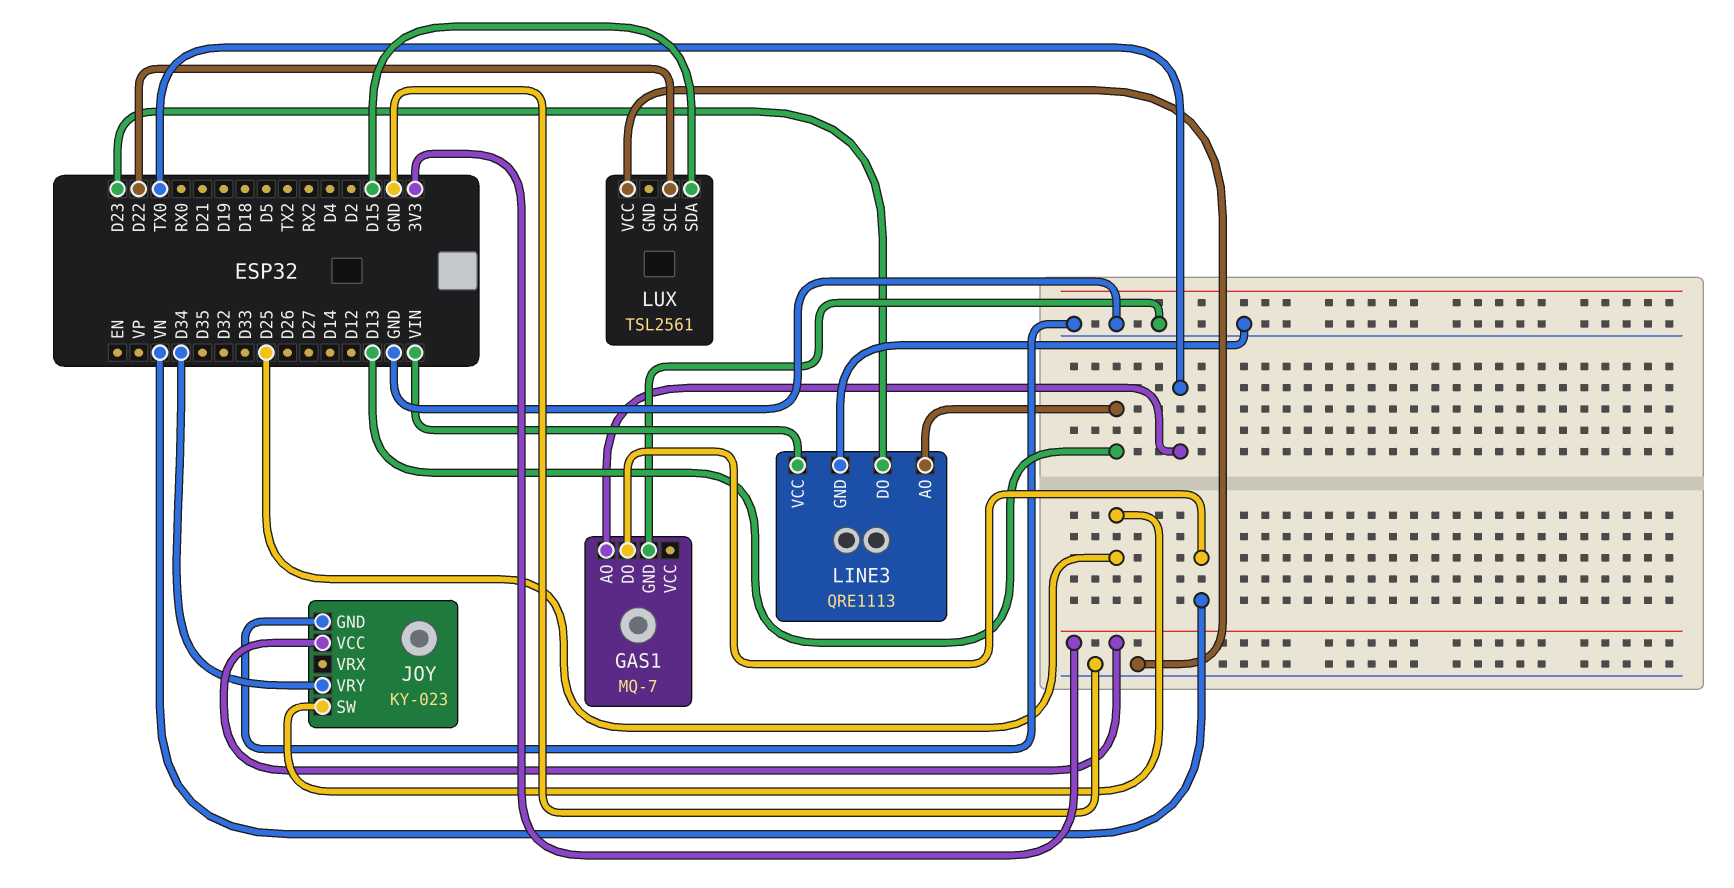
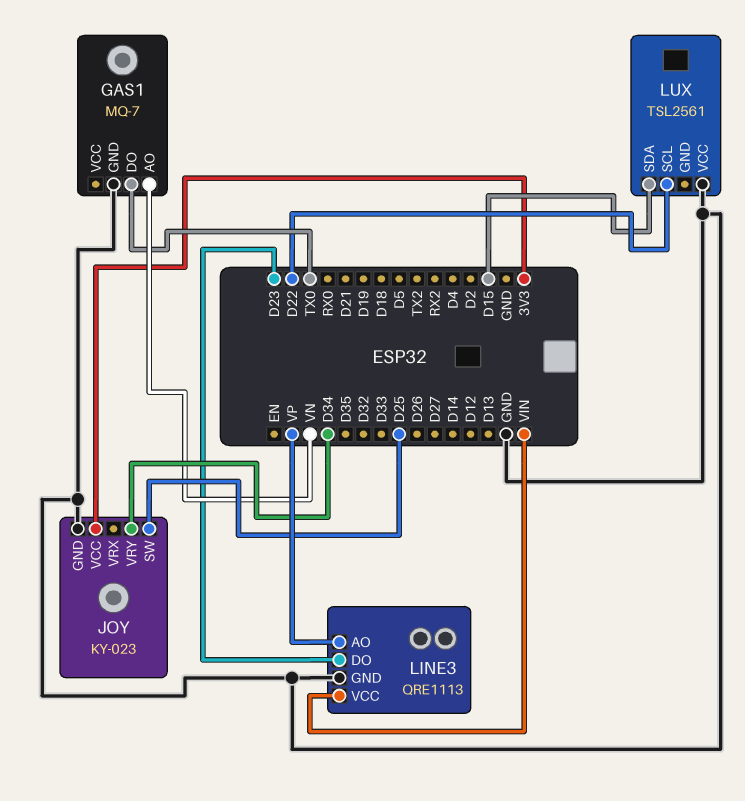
GAS1 pin AO: TX0 -> VN
GAS1 pin DO: VN -> TX0
LINE3 pin AO: D13 -> VP

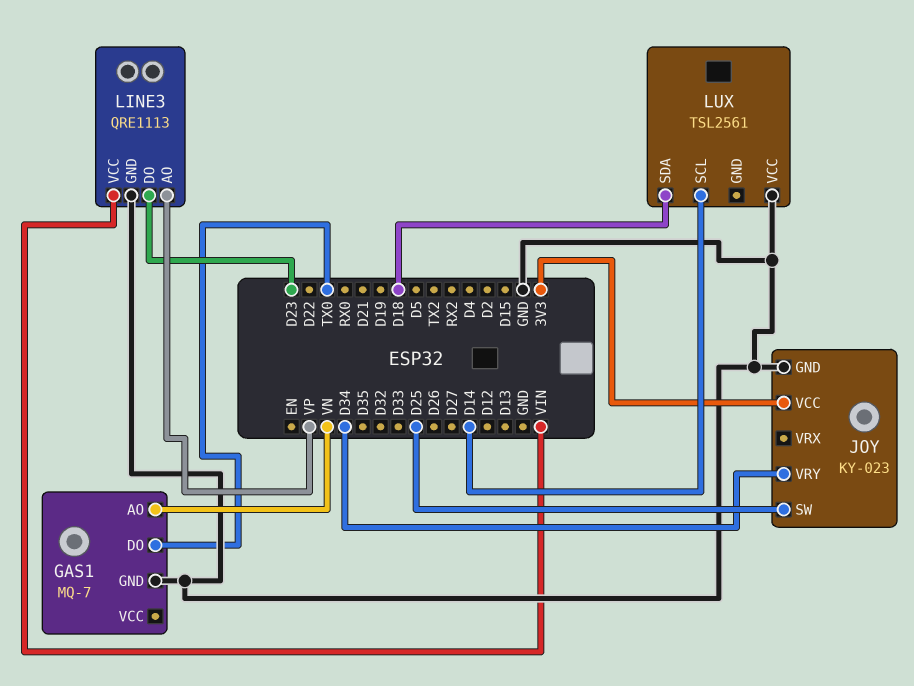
LUX pin SCL: D22 -> D14
LUX pin SDA: D15 -> D18

